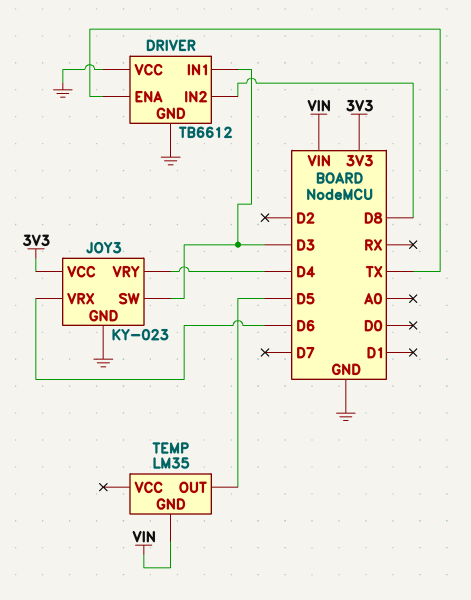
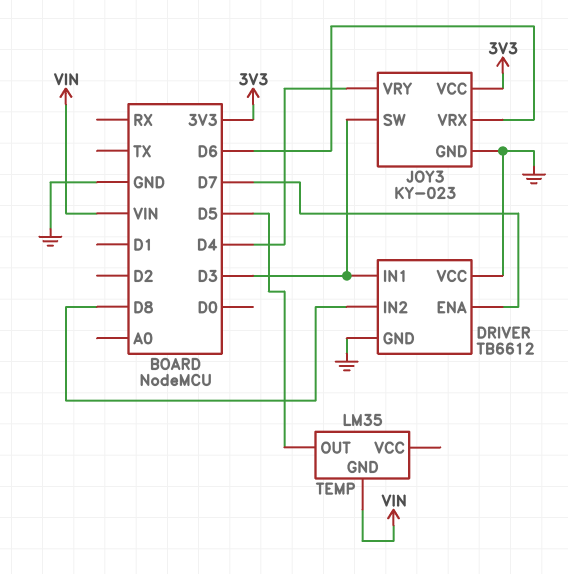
DRIVER pin ENA: TX -> D7

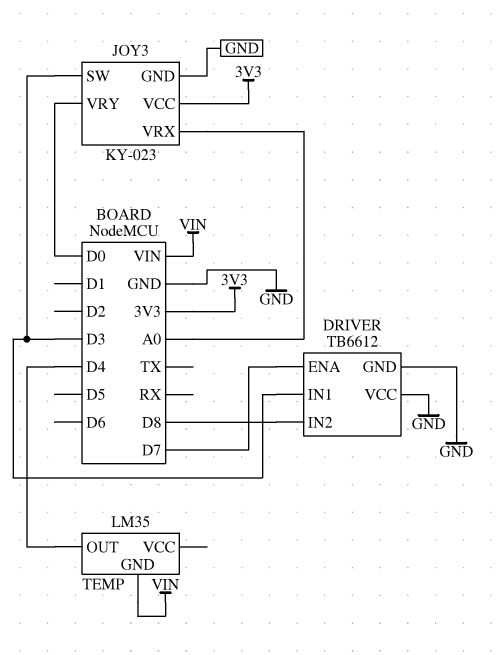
JOY3 pin VRX: D6 -> A0
JOY3 pin VRY: D4 -> D0
TEMP pin OUT: D5 -> D4

